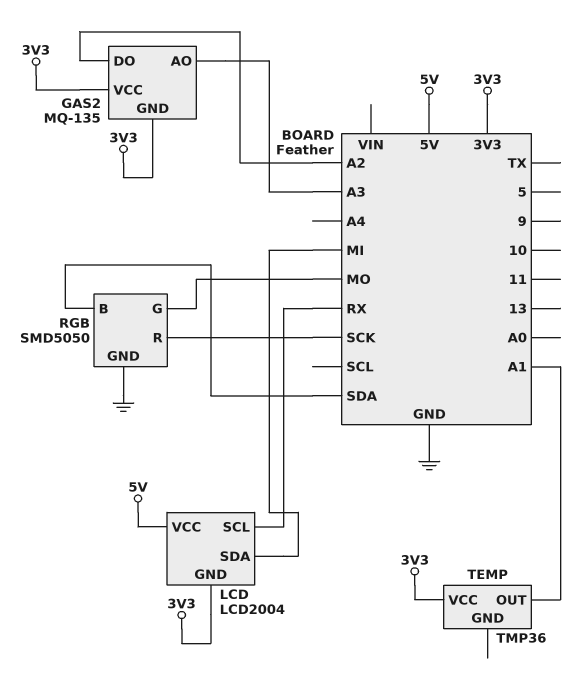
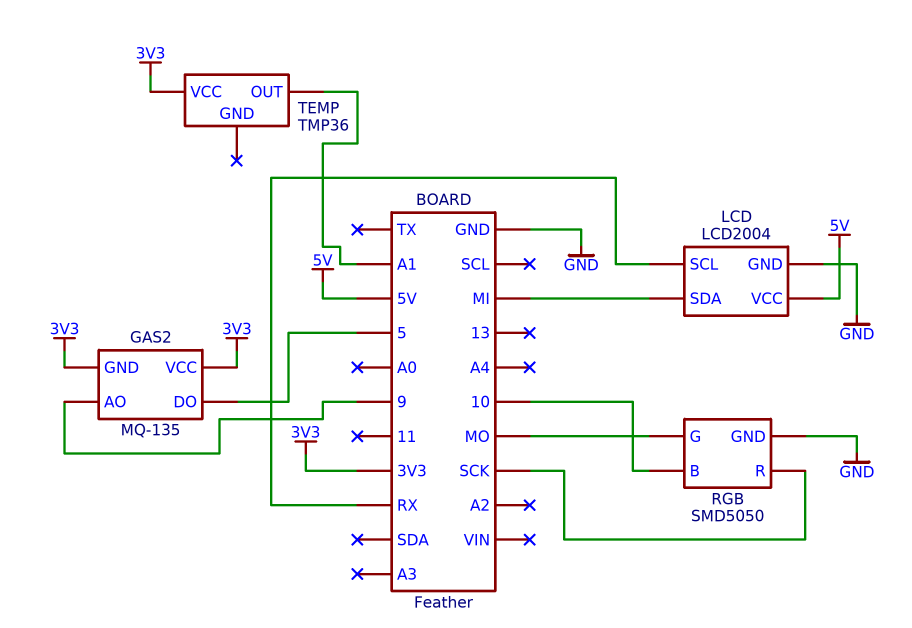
GAS2 pin AO: A3 -> 9
GAS2 pin DO: A2 -> 5
LCD pin GND: 3V3 -> GND
RGB pin B: SDA -> 10

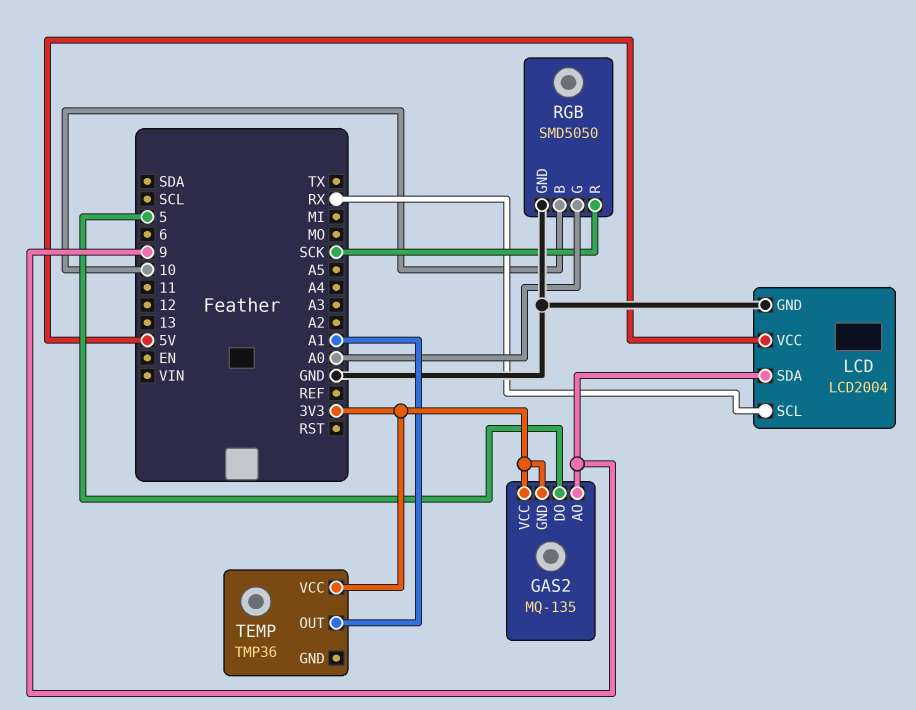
LCD pin SDA: MI -> 9
RGB pin G: MO -> A0

